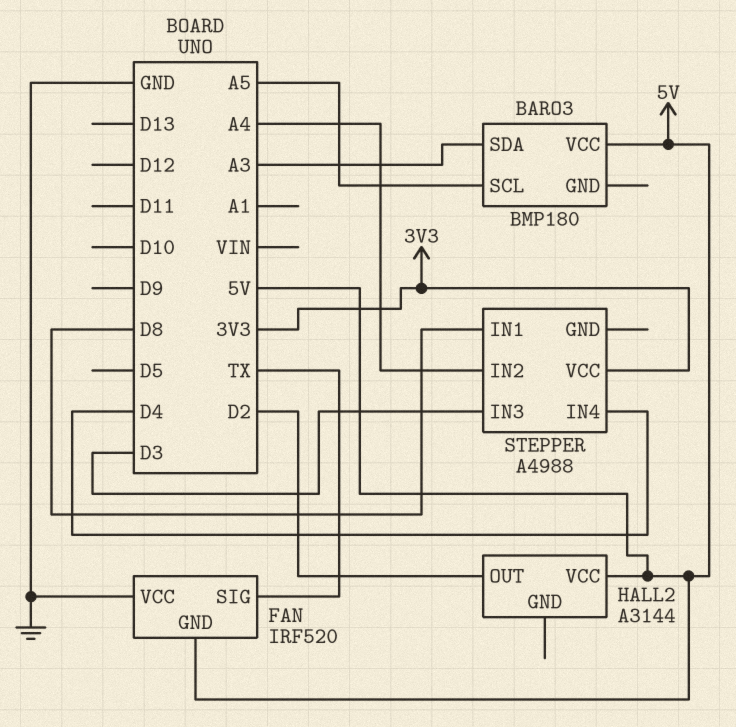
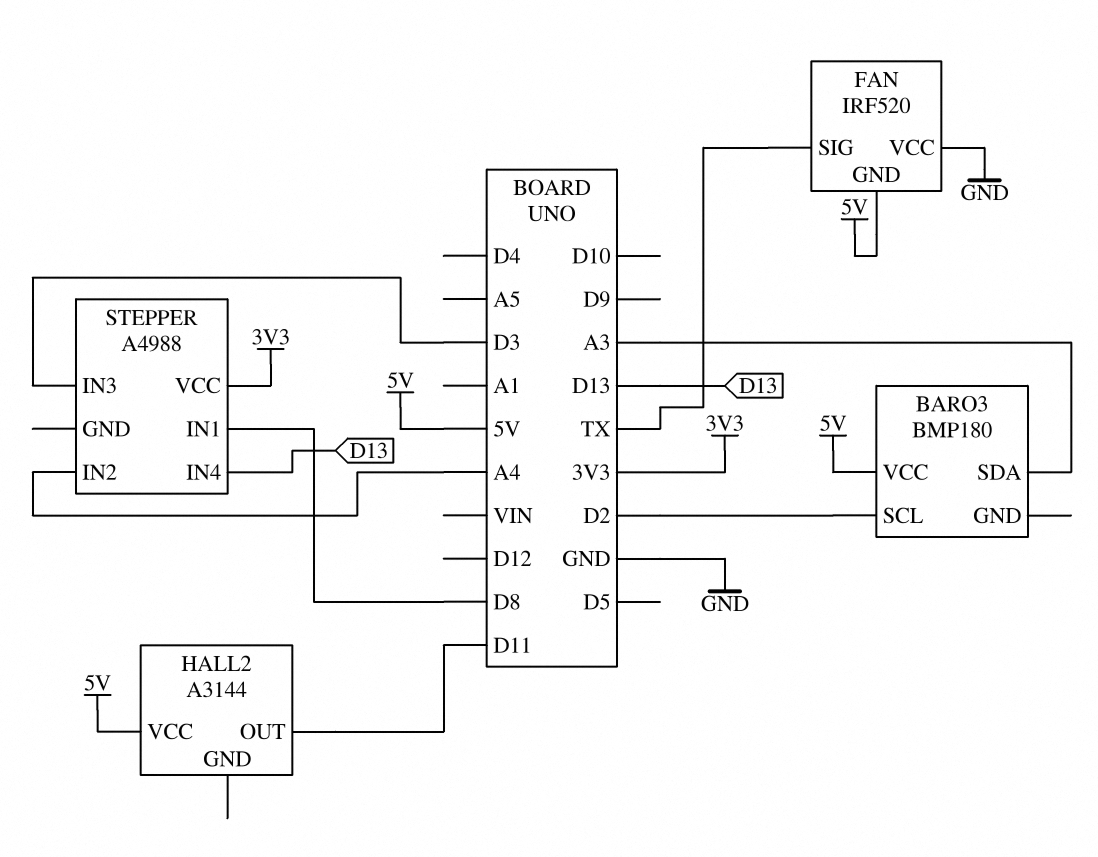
BARO3 pin SCL: A5 -> D2
HALL2 pin OUT: D2 -> D11
STEPPER pin IN4: D4 -> D13

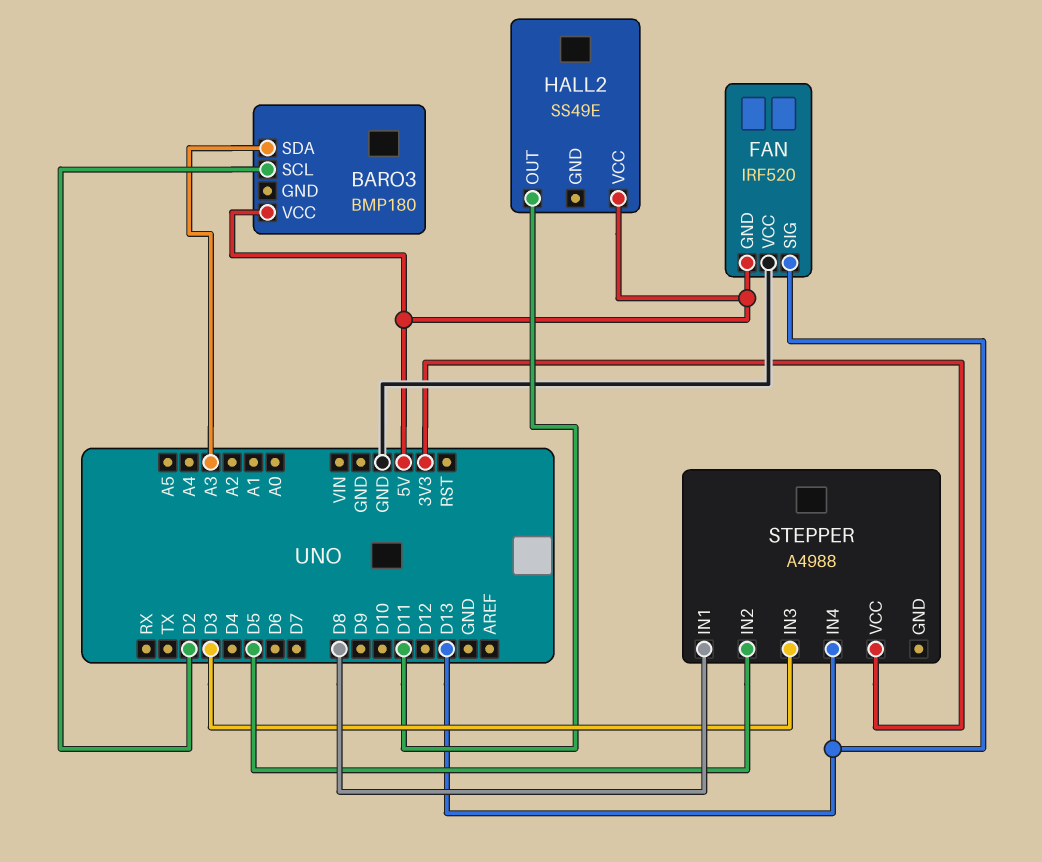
FAN pin SIG: TX -> D13
HALL2: A3144 -> SS49E
STEPPER pin IN2: A4 -> D5

